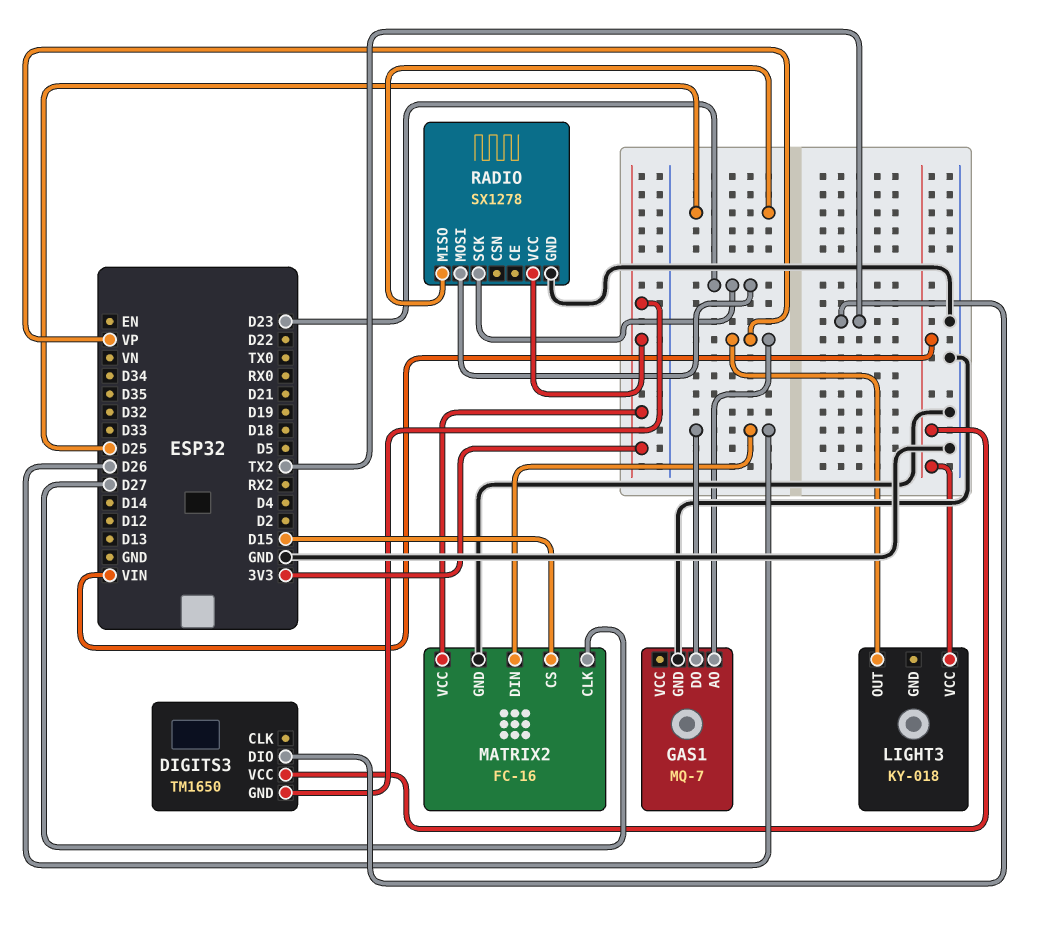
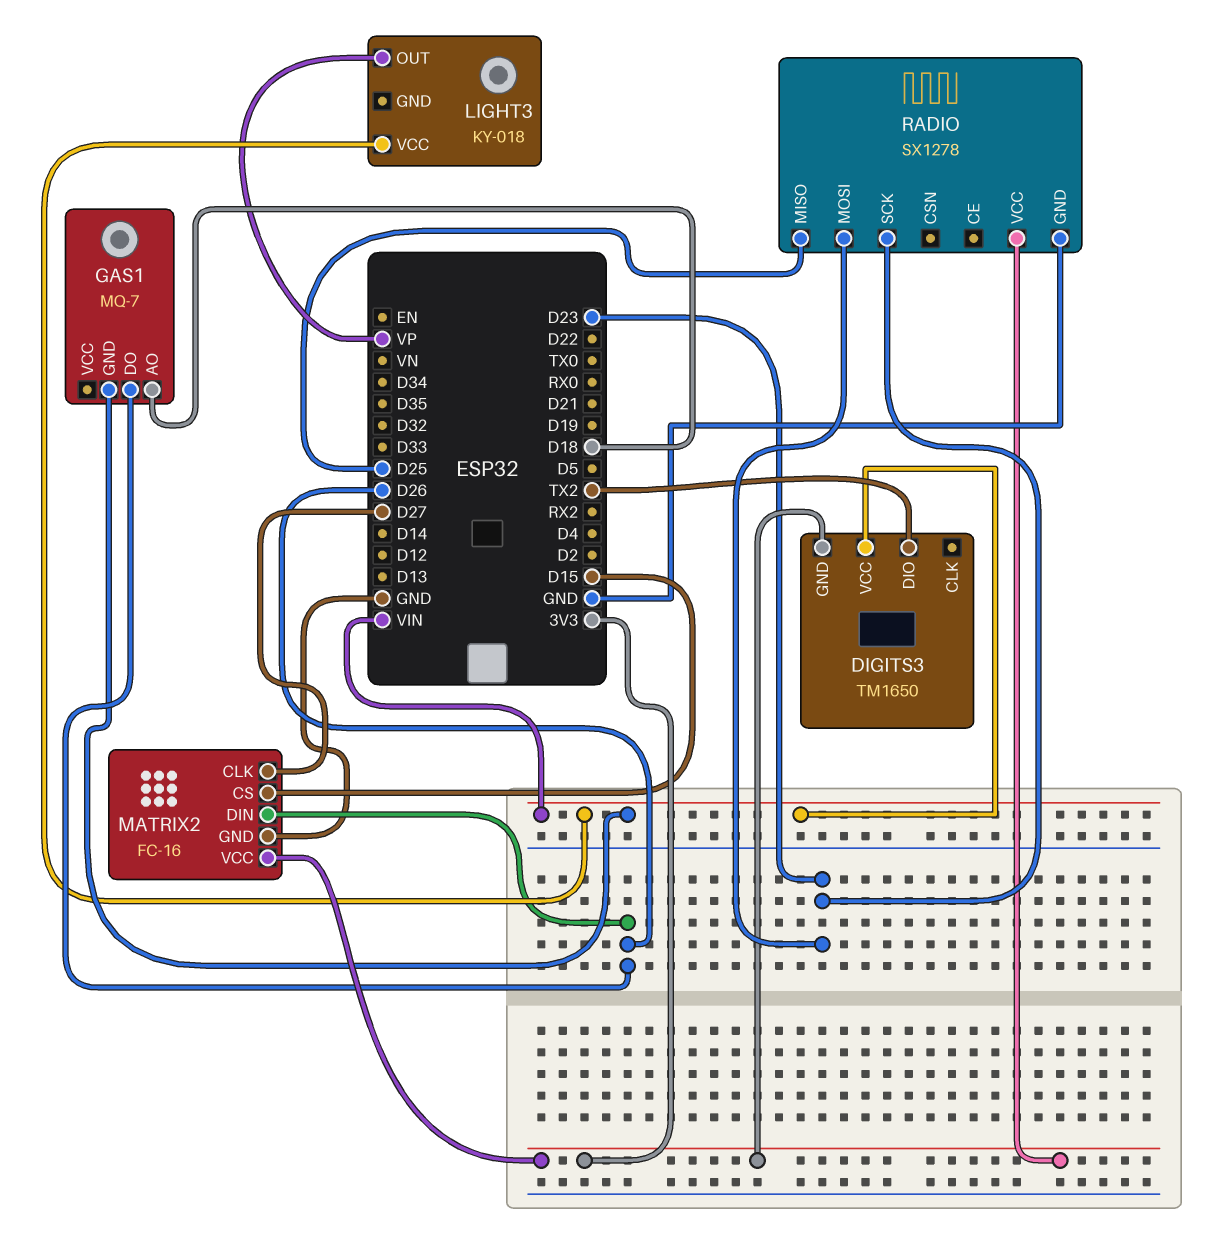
GAS1 pin AO: VP -> D18
GAS1 pin GND: GND -> VIN

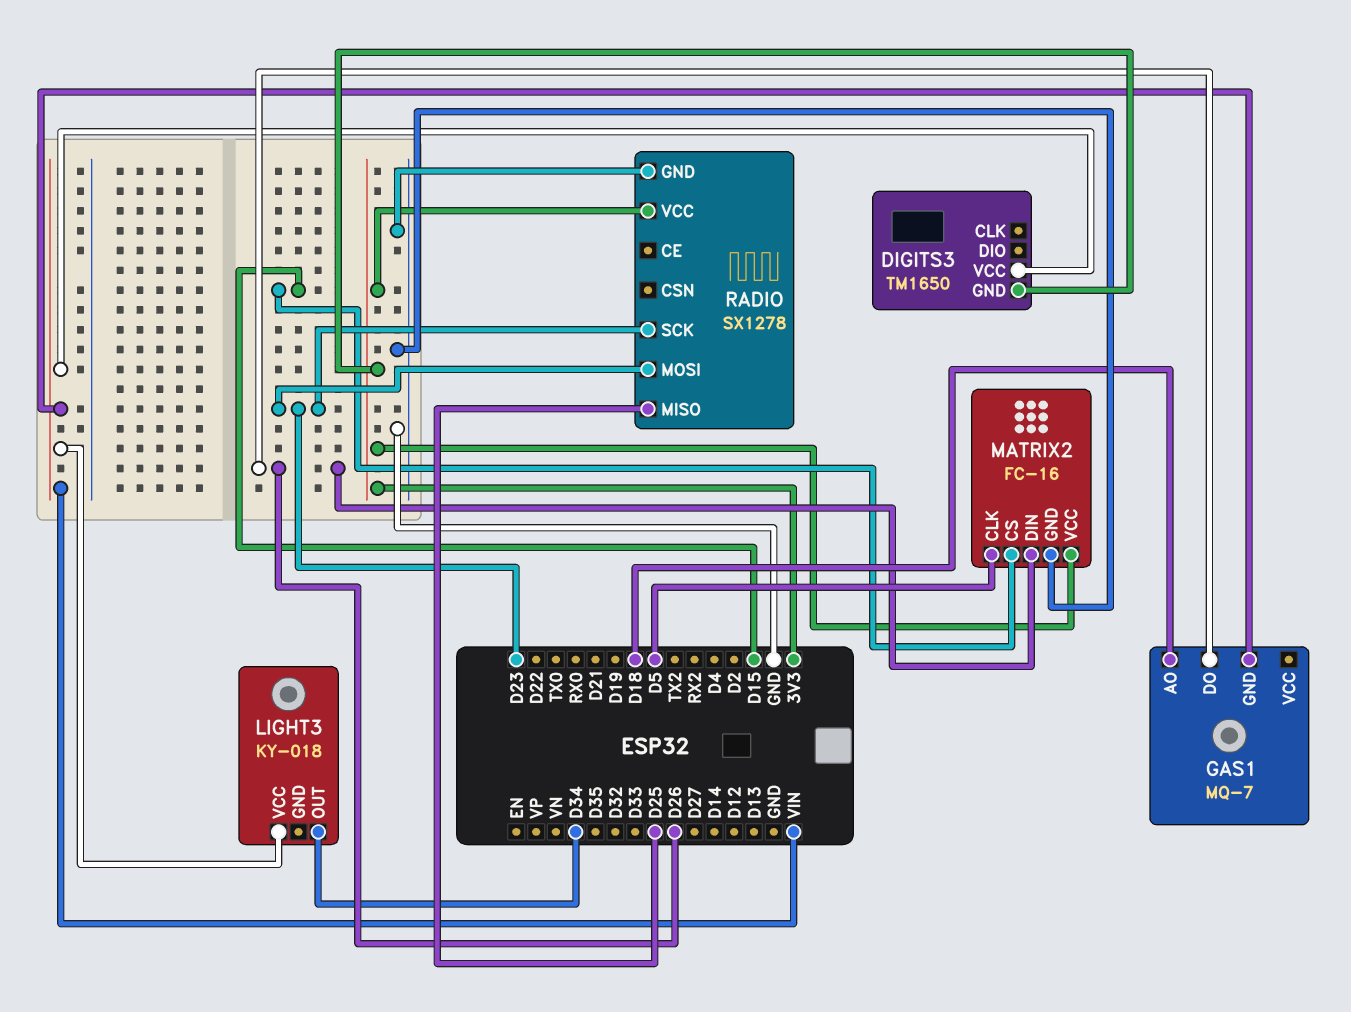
DIGITS3 pin DIO: TX2 -> none
LIGHT3 pin OUT: VP -> D34
MATRIX2 pin CLK: D27 -> D5

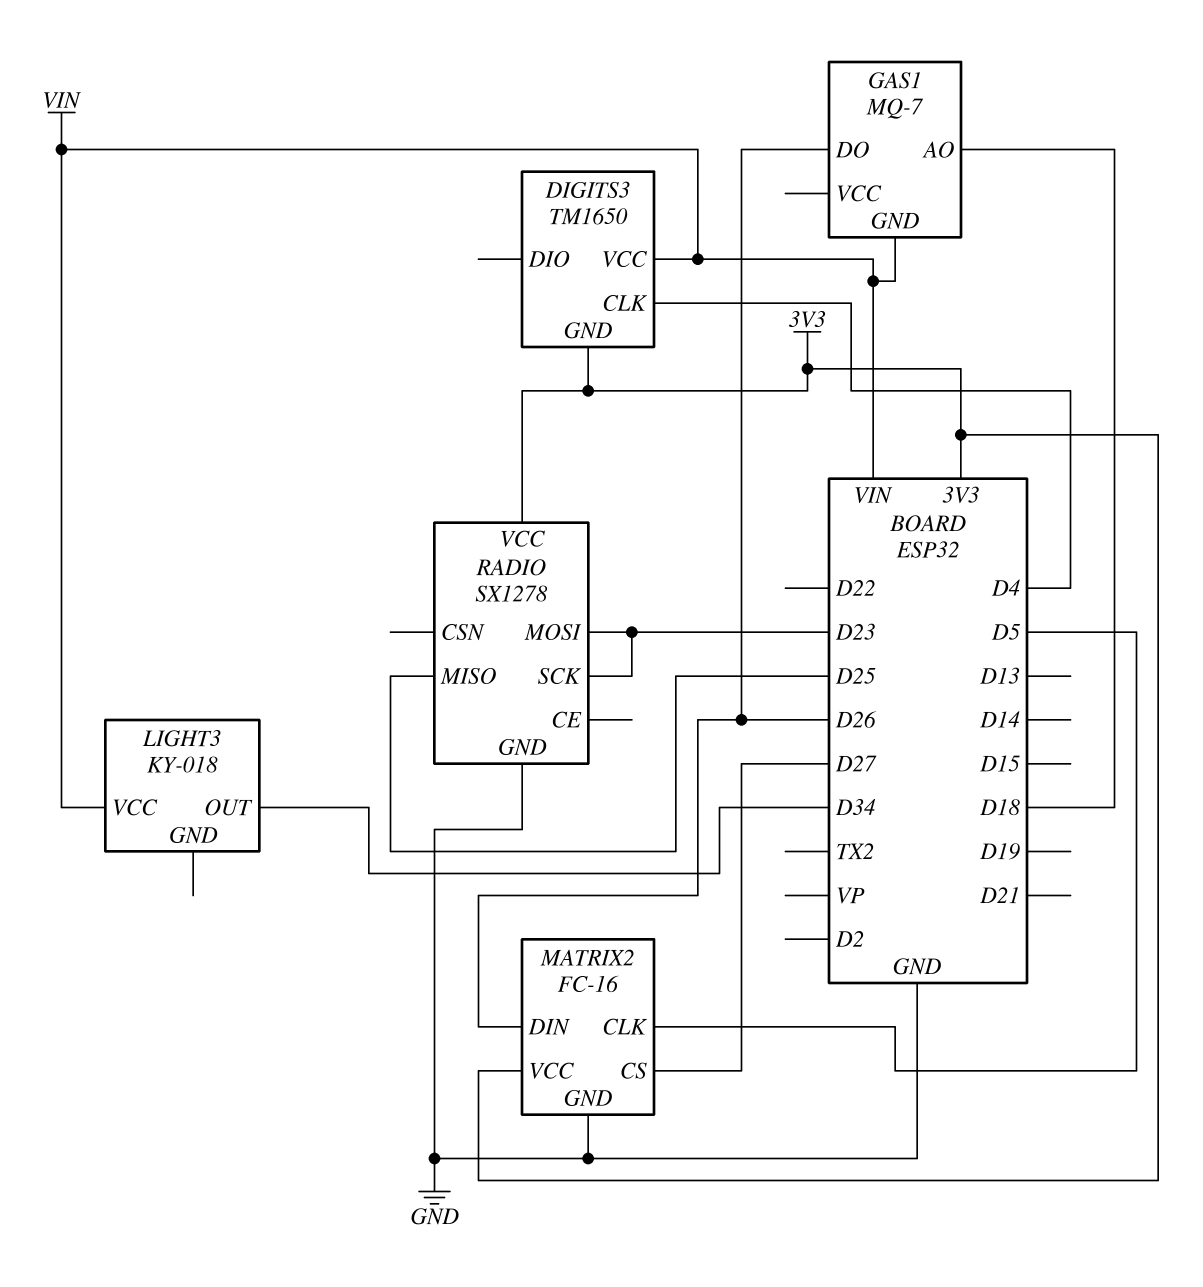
DIGITS3 pin CLK: none -> D4
MATRIX2 pin CS: D15 -> D27

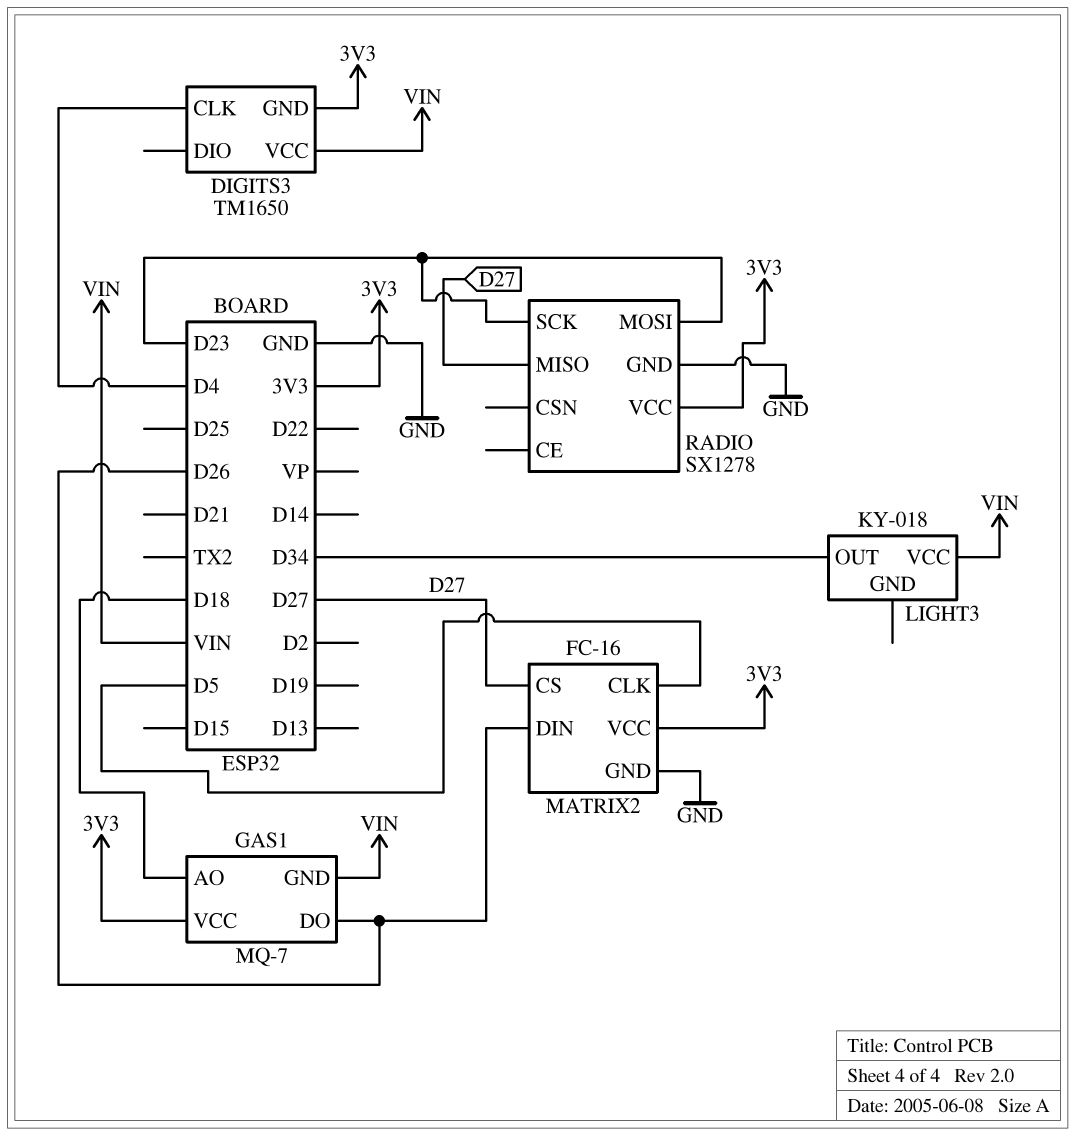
GAS1 pin VCC: none -> 3V3
RADIO pin MISO: D25 -> D27

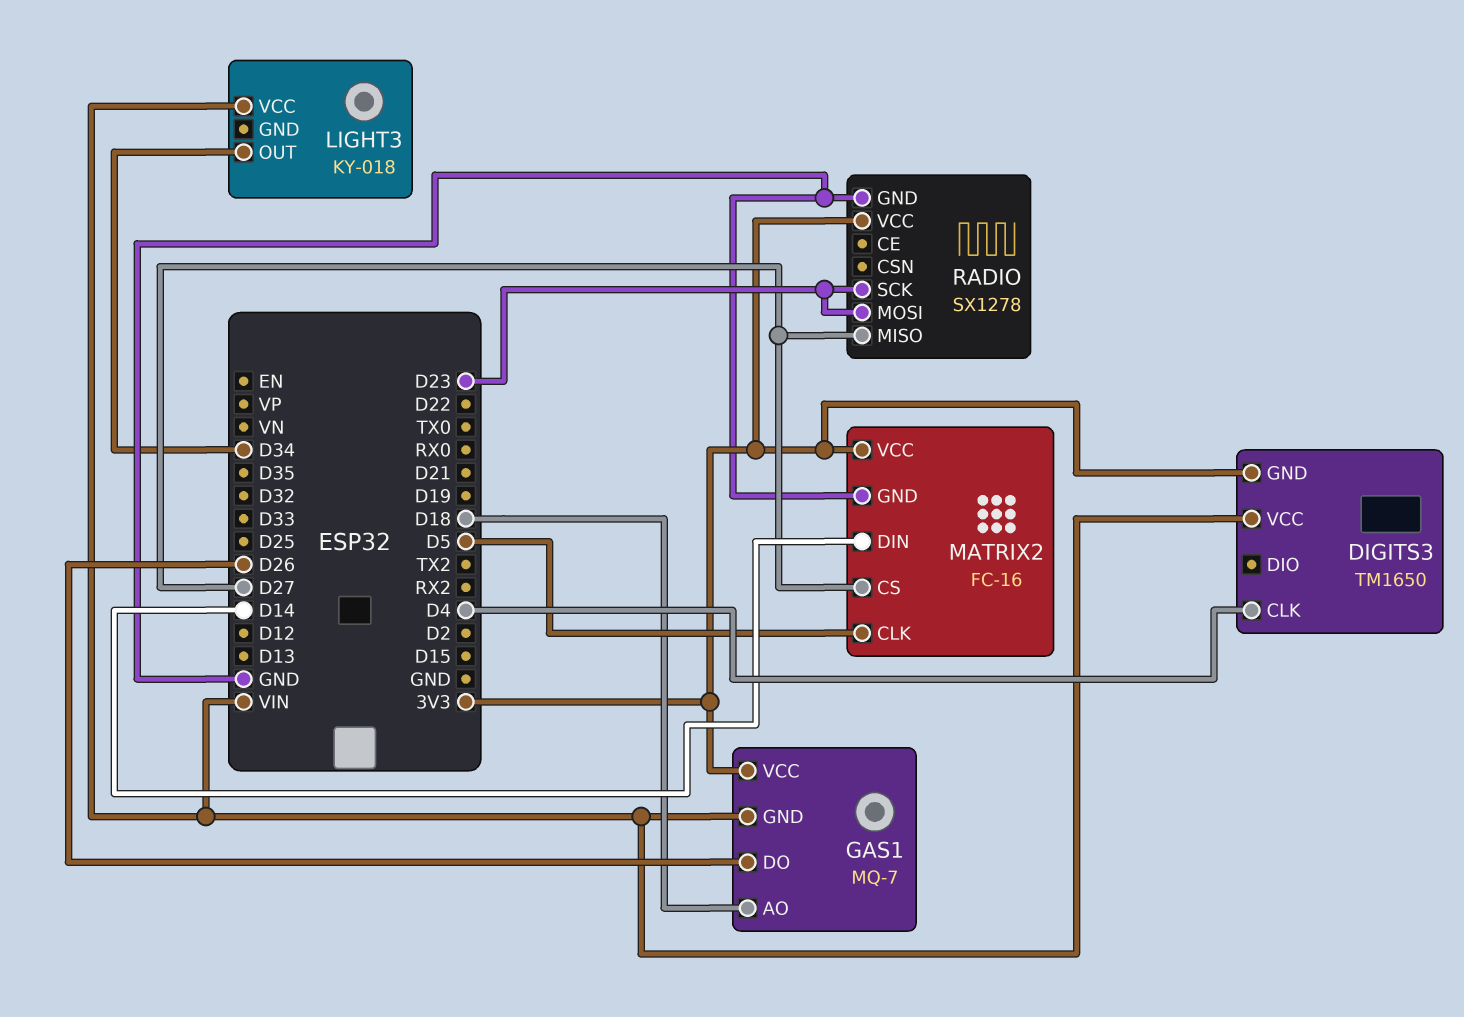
MATRIX2 pin DIN: D26 -> D14

